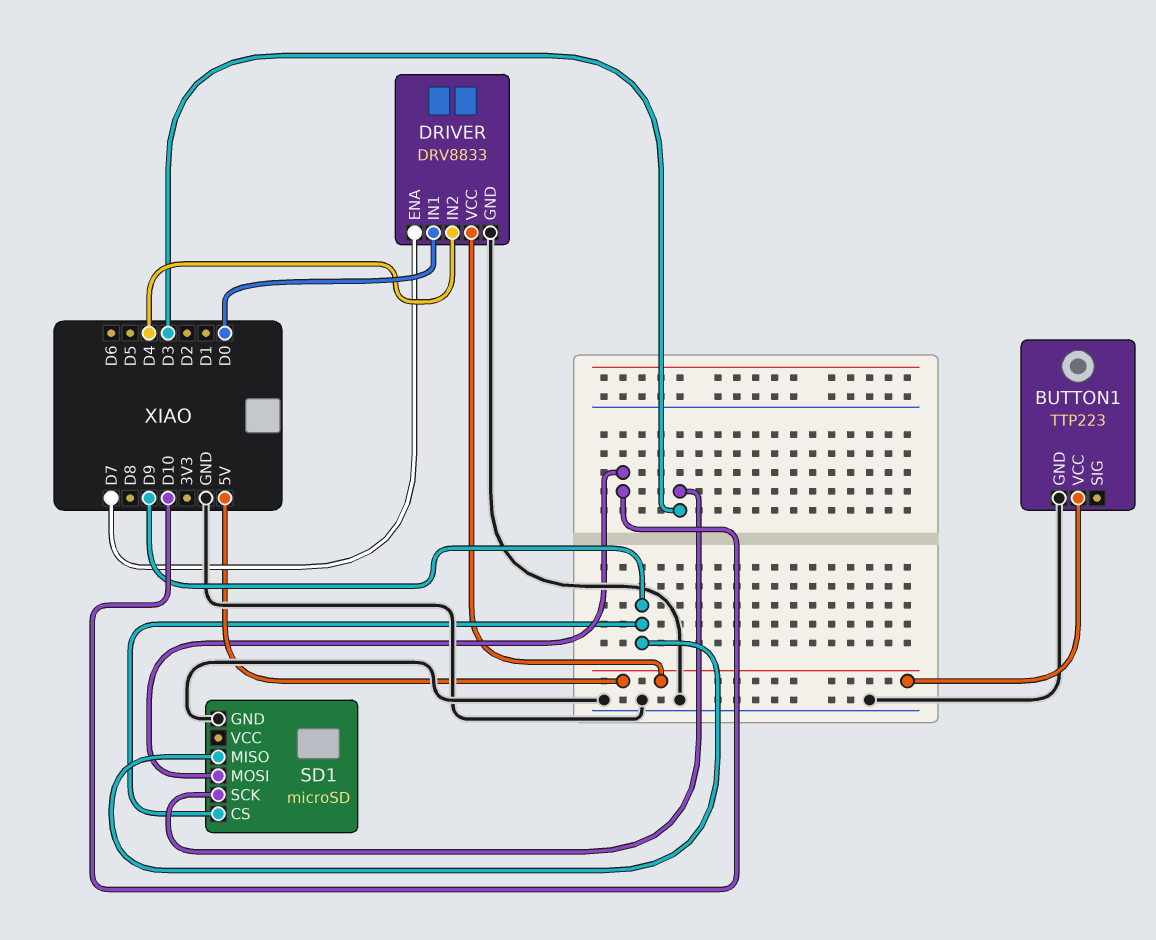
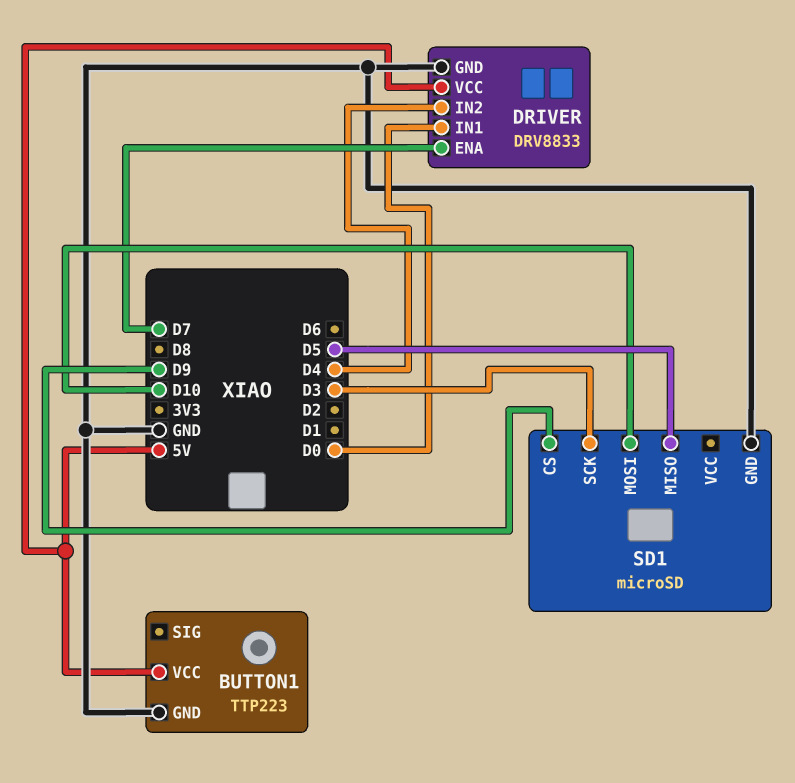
SD1 pin MISO: D9 -> D5

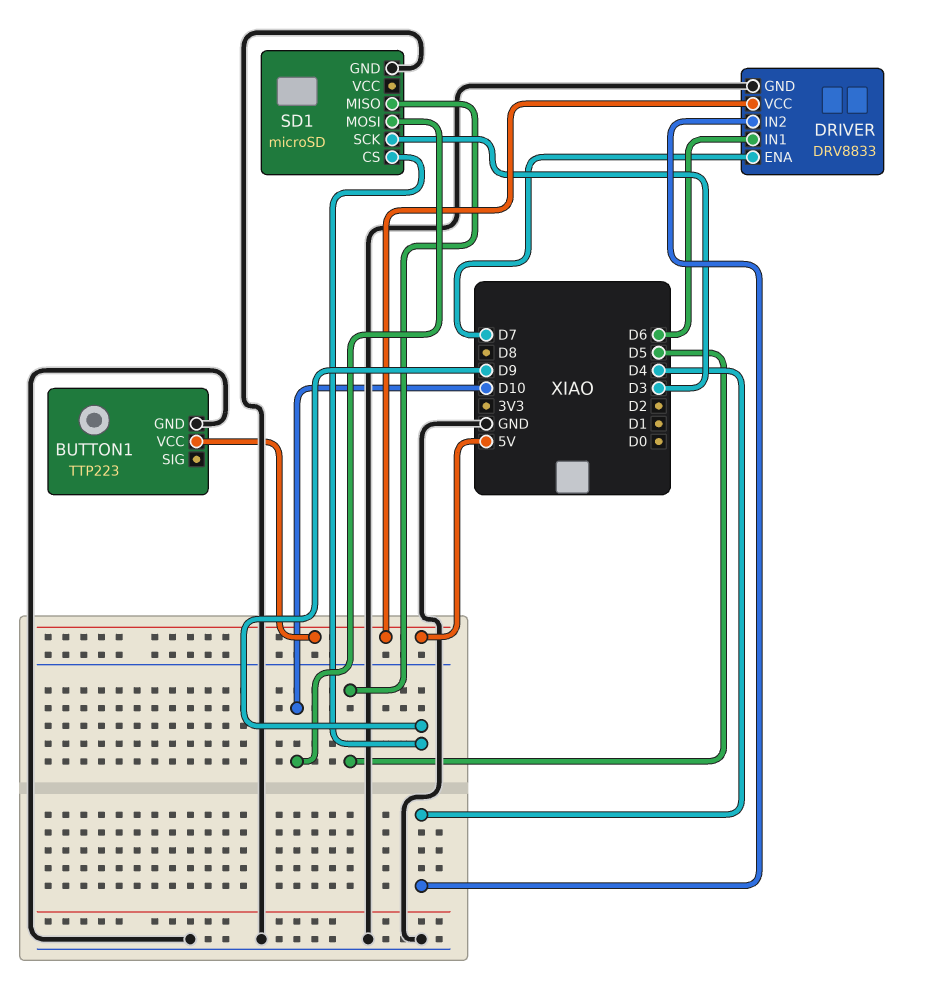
DRIVER pin IN1: D0 -> D6

